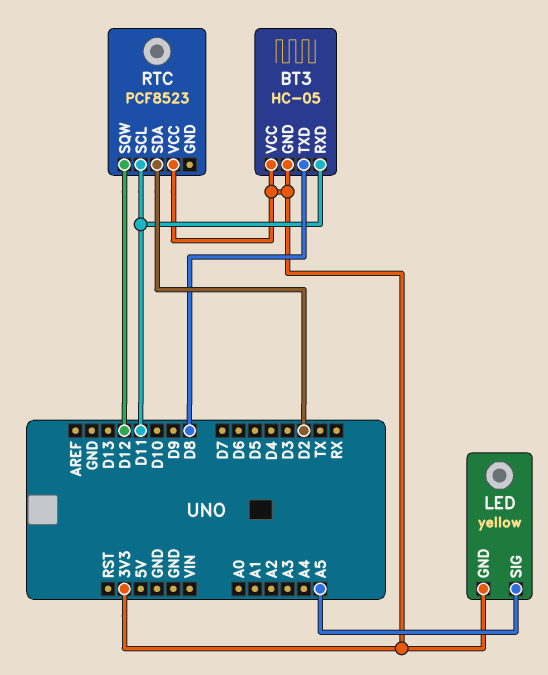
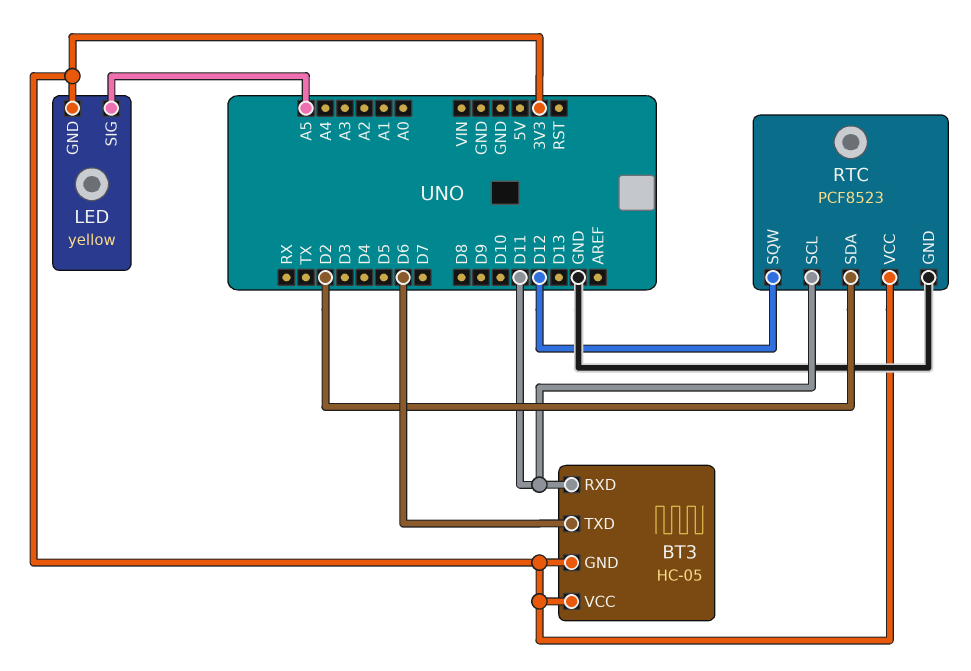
BT3 pin TXD: D8 -> D6
RTC pin GND: none -> GND

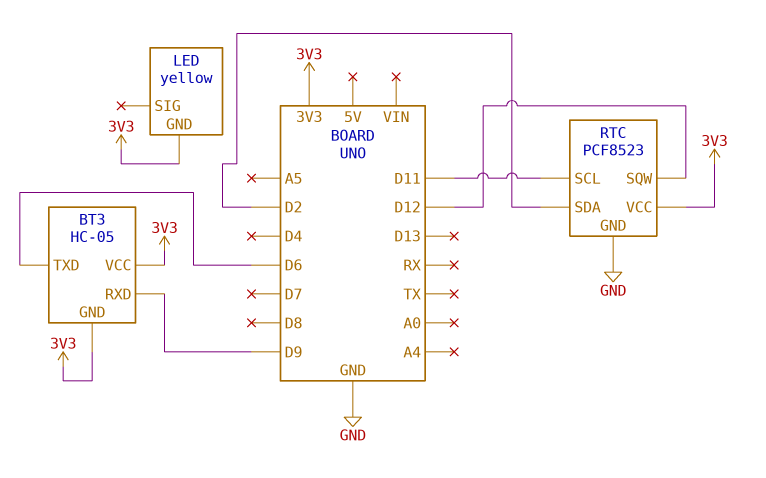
BT3 pin RXD: D11 -> D9
LED pin SIG: A5 -> none

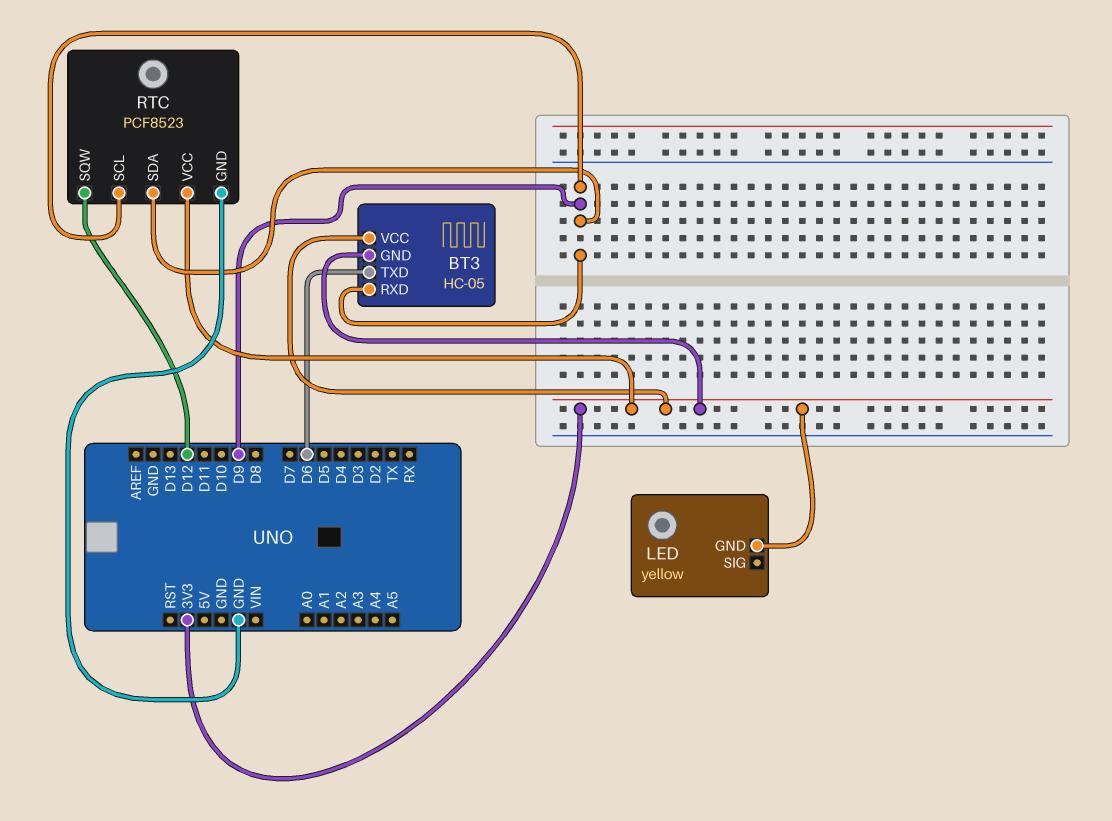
RTC pin SCL: D11 -> D9
RTC pin SDA: D2 -> D9

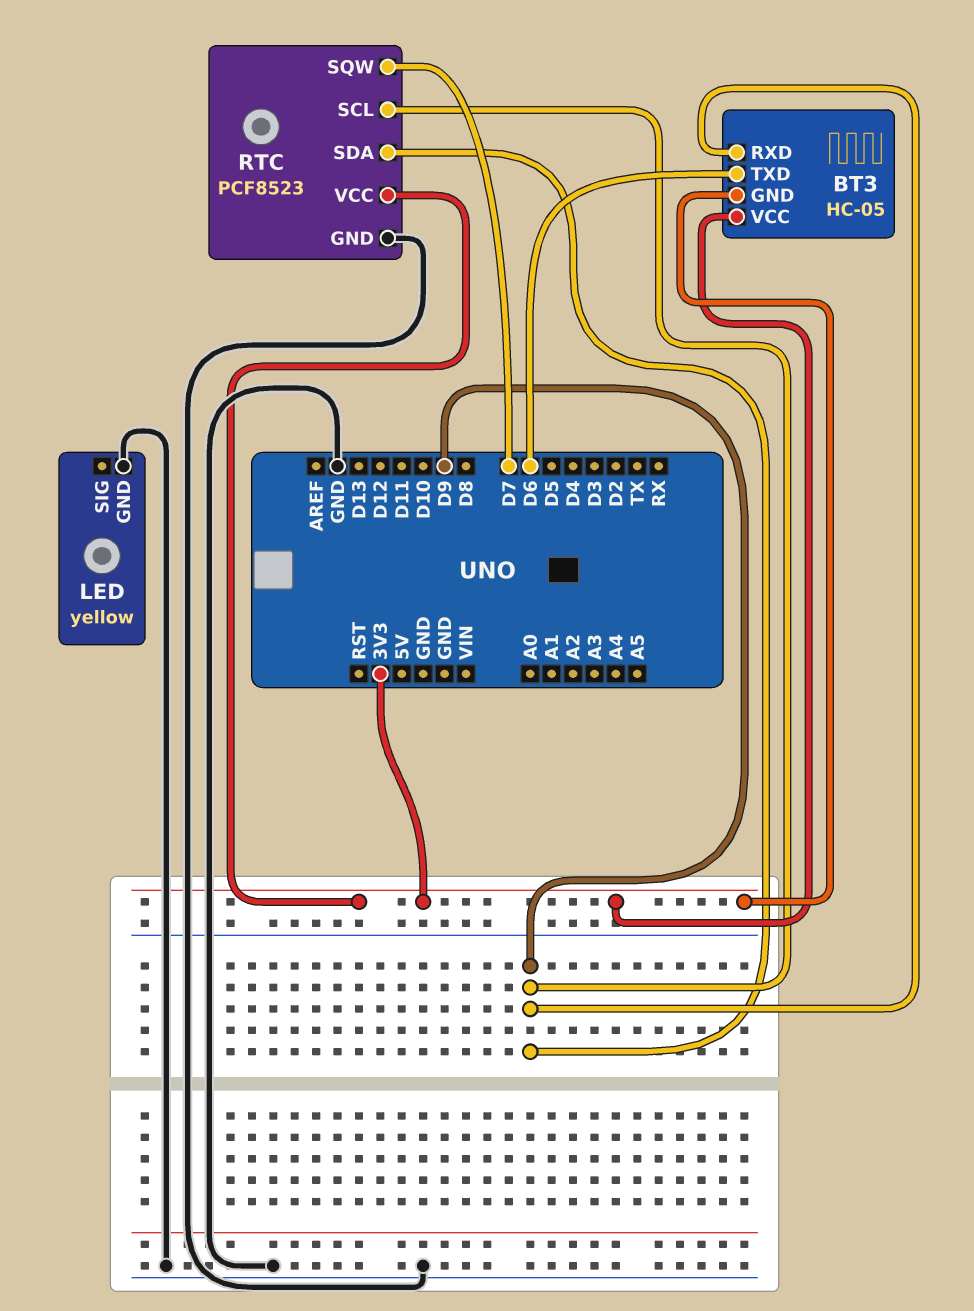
LED pin GND: 3V3 -> GND
RTC pin SQW: D12 -> D7

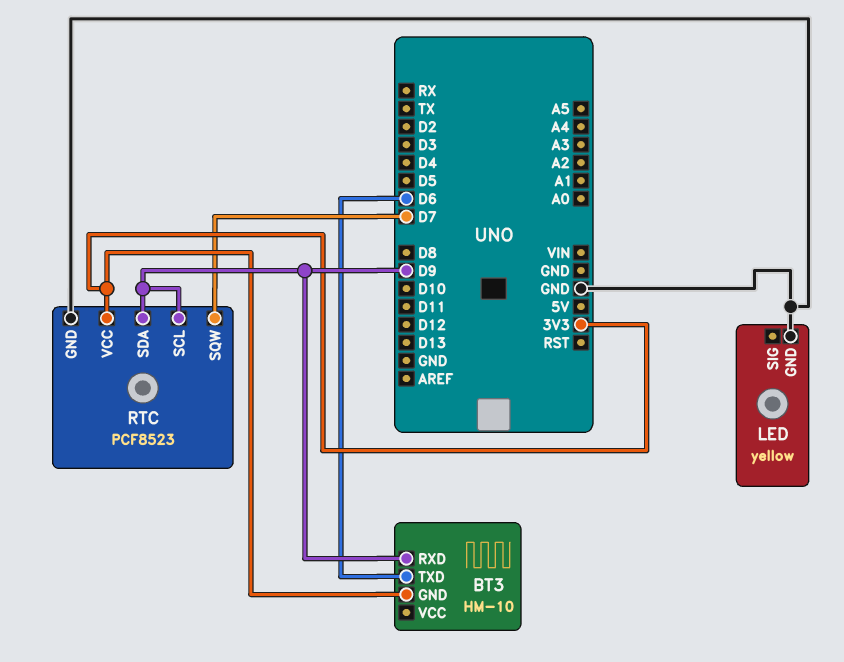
BT3: HC-05 -> HM-10
BT3 pin VCC: 3V3 -> none

